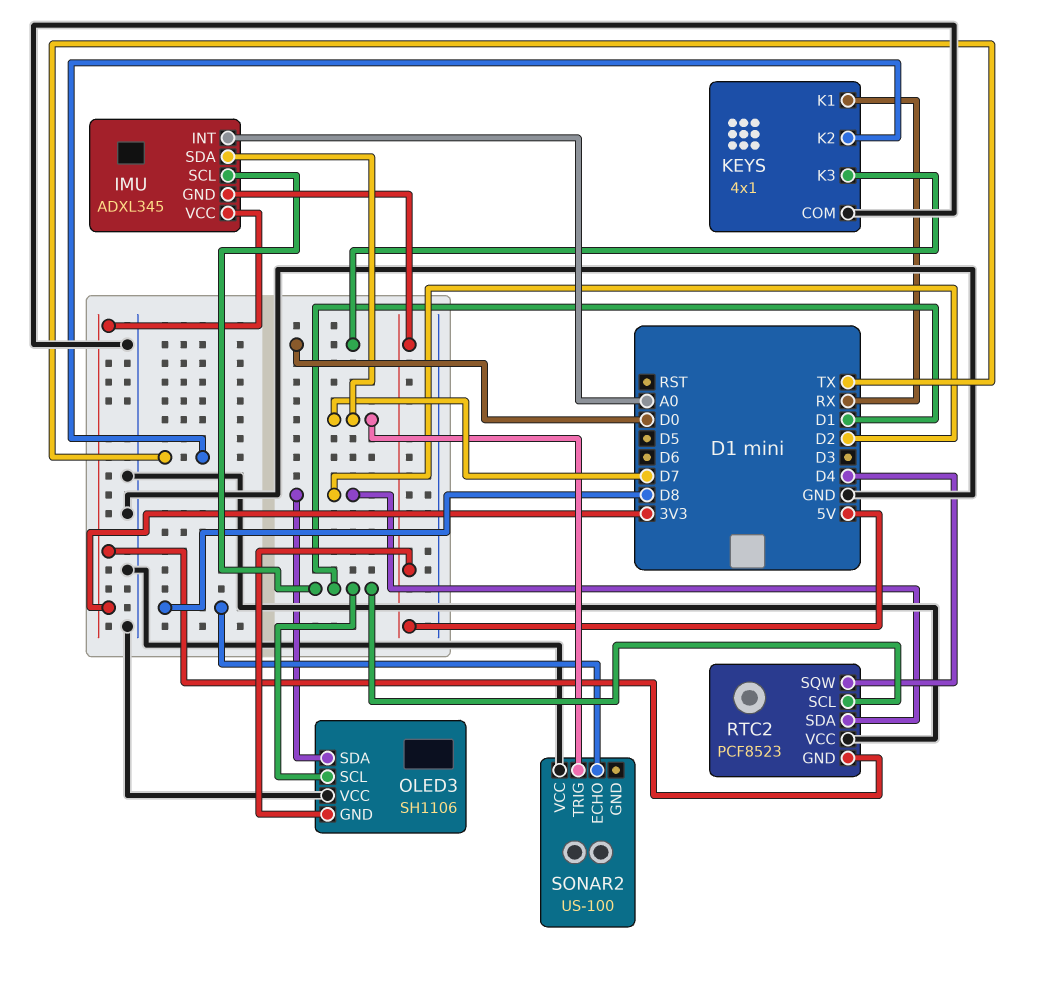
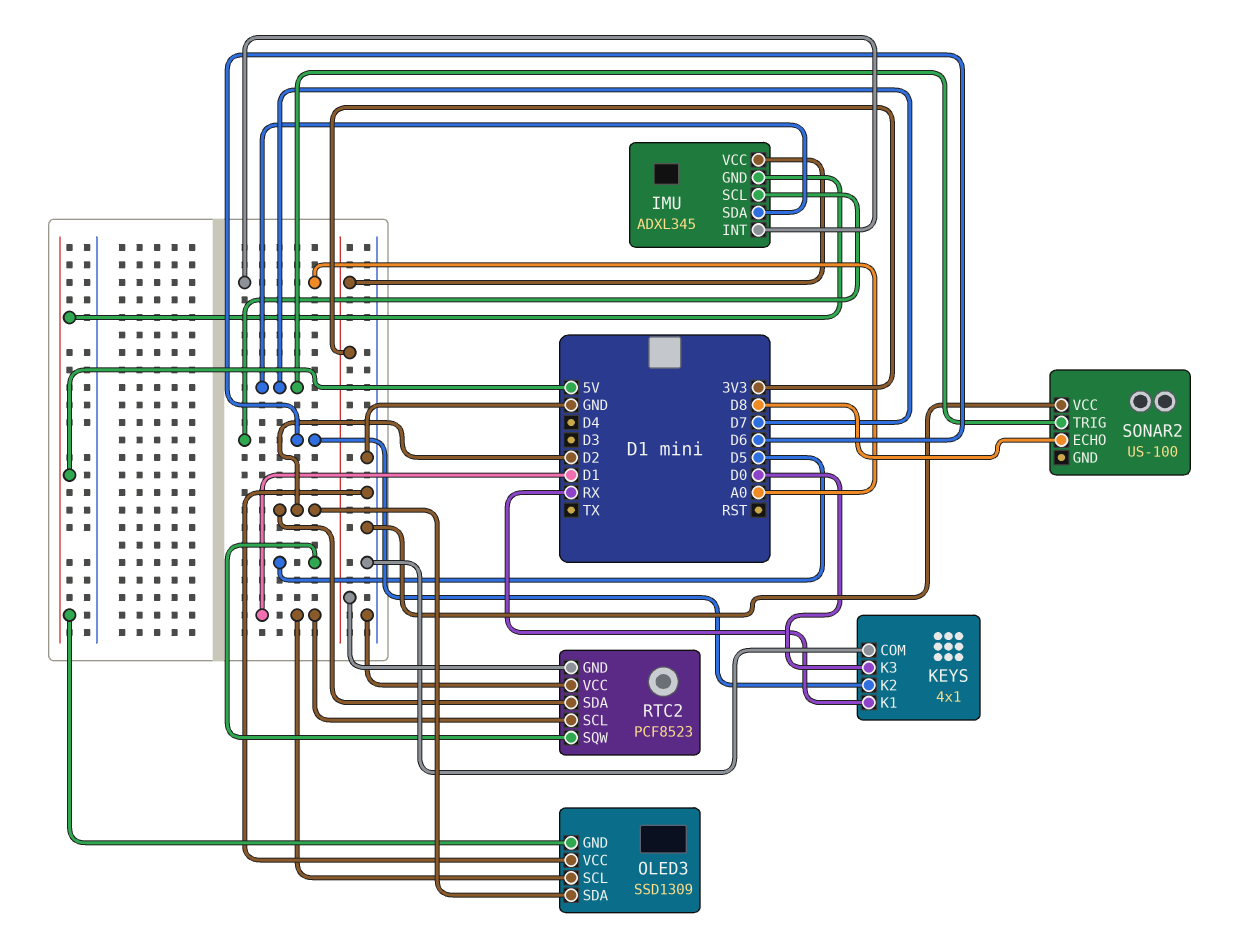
IMU pin SCL: D1 -> D6
KEYS pin K2: TX -> D6
OLED3: SH1106 -> SSD1309
RTC2 pin SQW: D4 -> D5

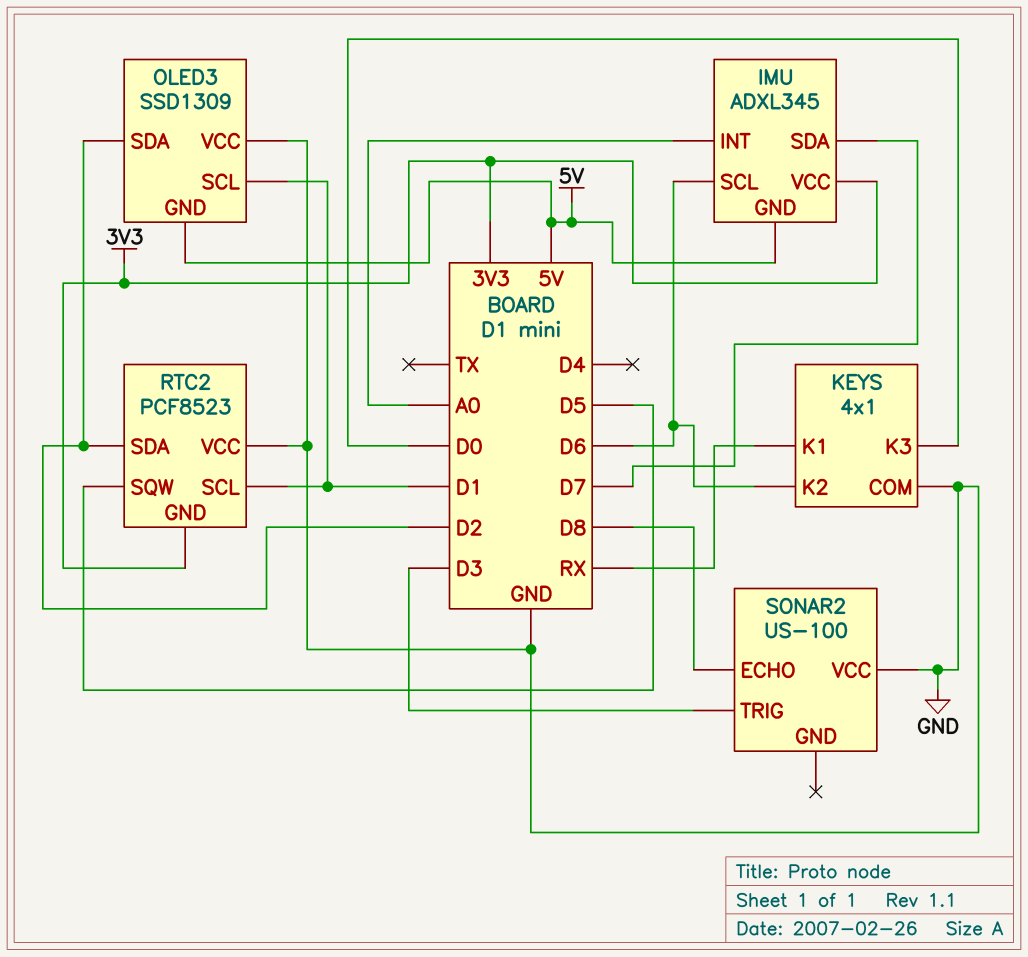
SONAR2 pin TRIG: D7 -> D3

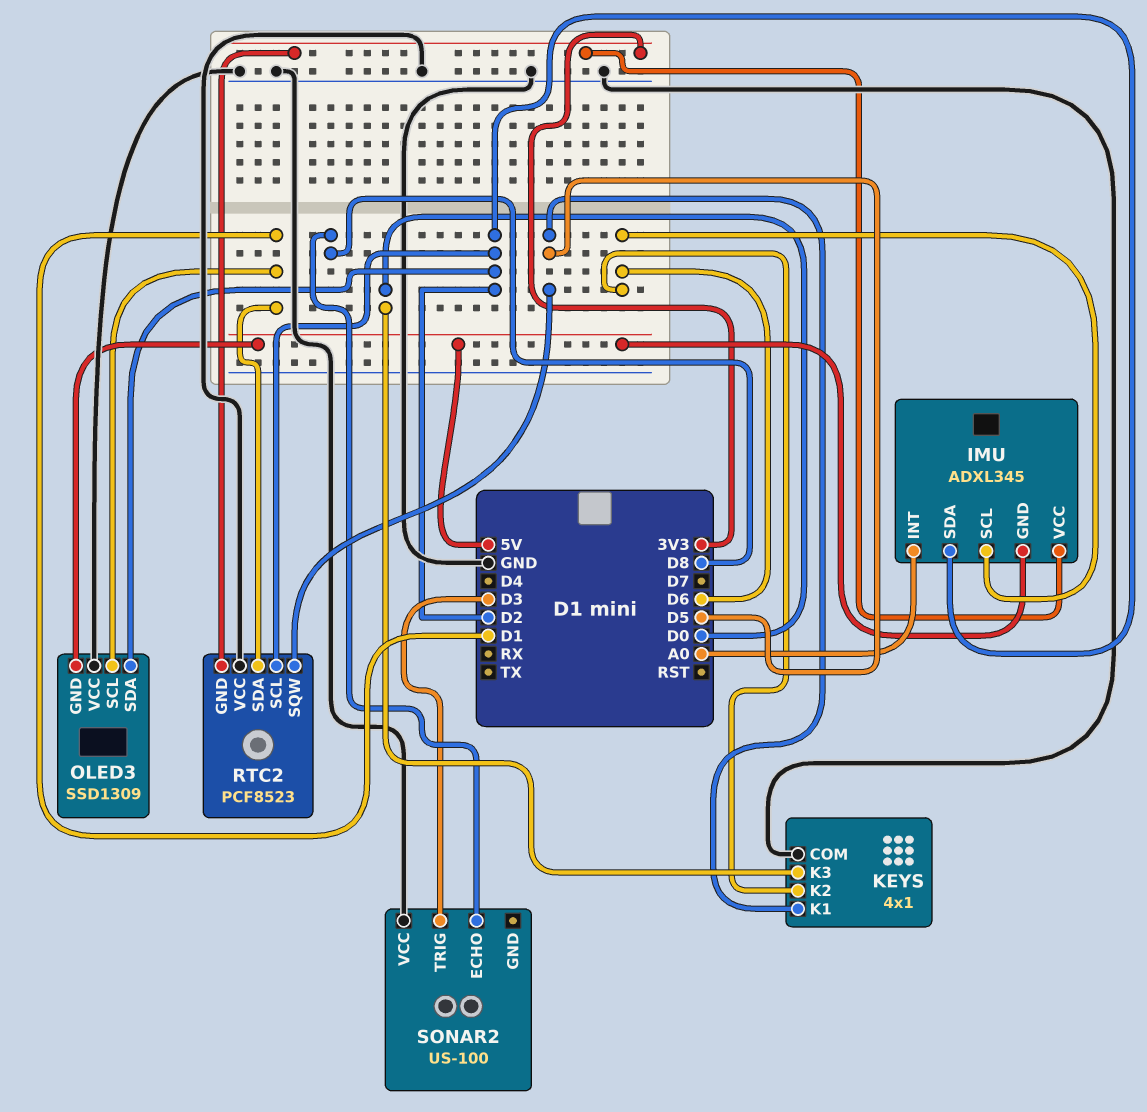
IMU pin SDA: D7 -> D2
KEYS pin K1: RX -> D5
RTC2 pin SCL: D1 -> D2
RTC2 pin SDA: D2 -> D1

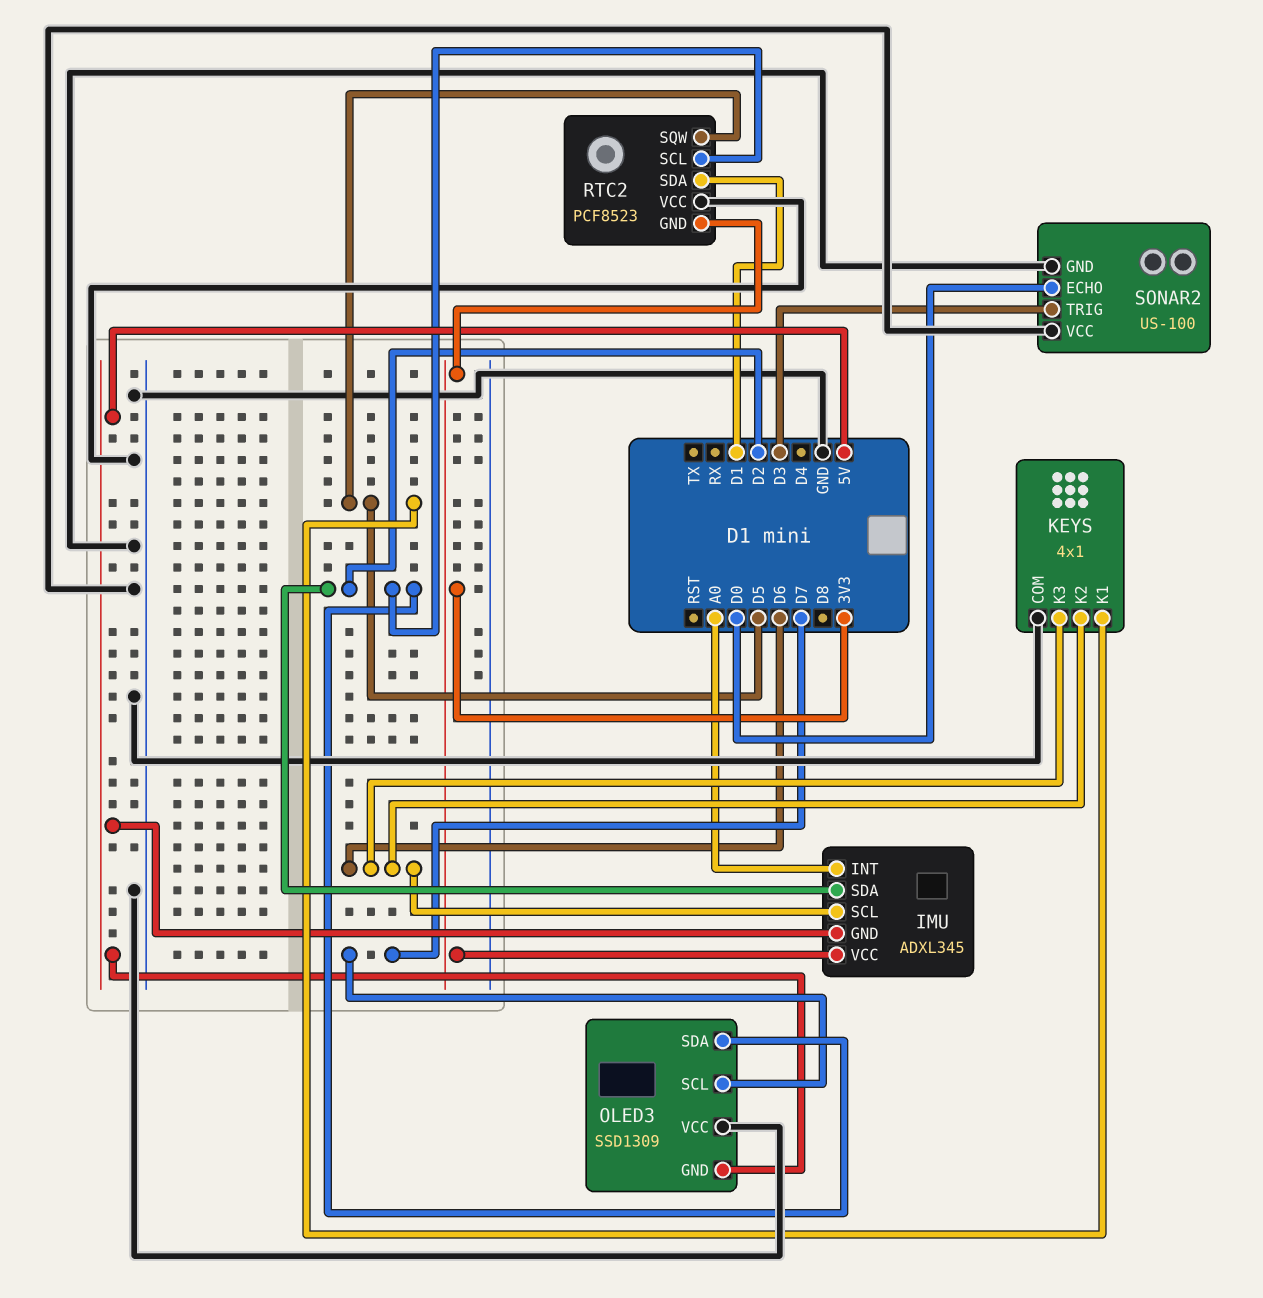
KEYS pin K3: D0 -> D6
OLED3 pin SCL: D1 -> D7
SONAR2 pin ECHO: D8 -> D0
SONAR2 pin GND: none -> GND

